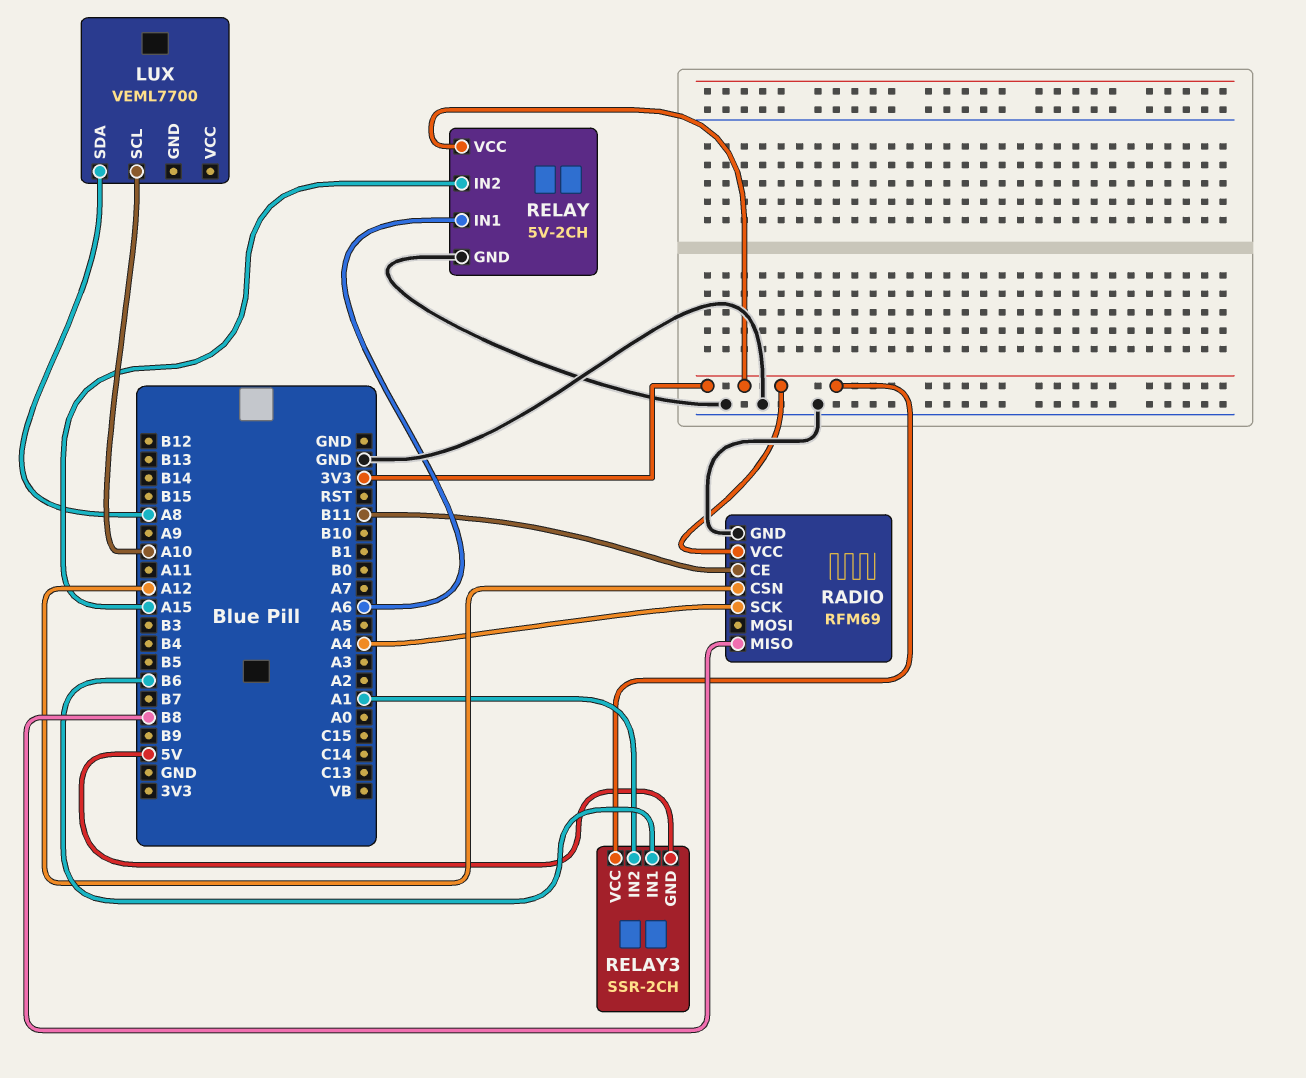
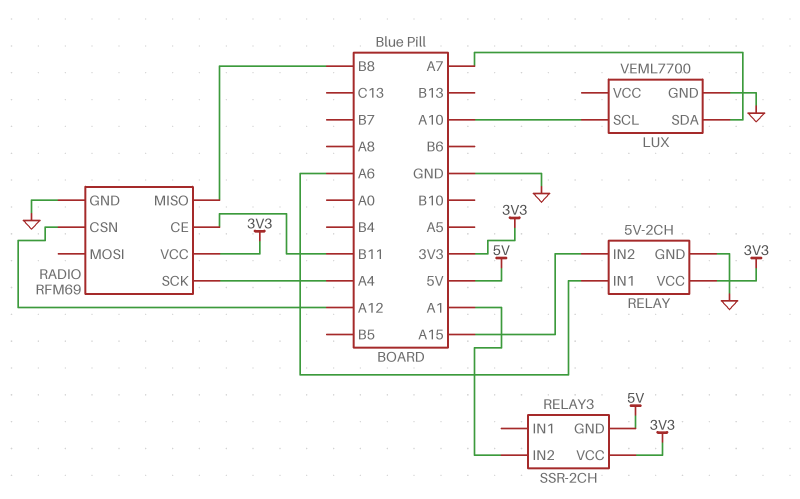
LUX pin GND: none -> GND
LUX pin SDA: A8 -> A7
RELAY3 pin IN1: B6 -> none

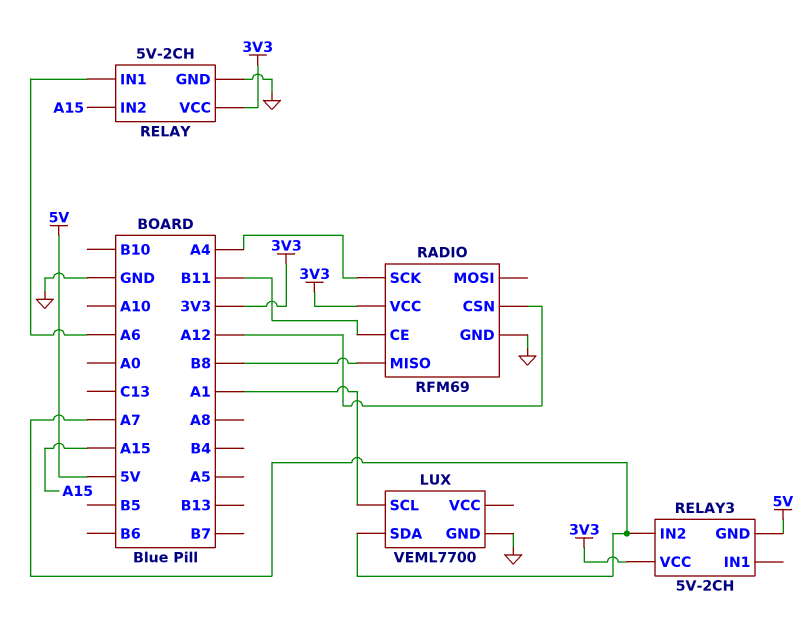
LUX pin SCL: A10 -> A1
RELAY3: SSR-2CH -> 5V-2CH
RELAY3 pin IN2: A1 -> A7

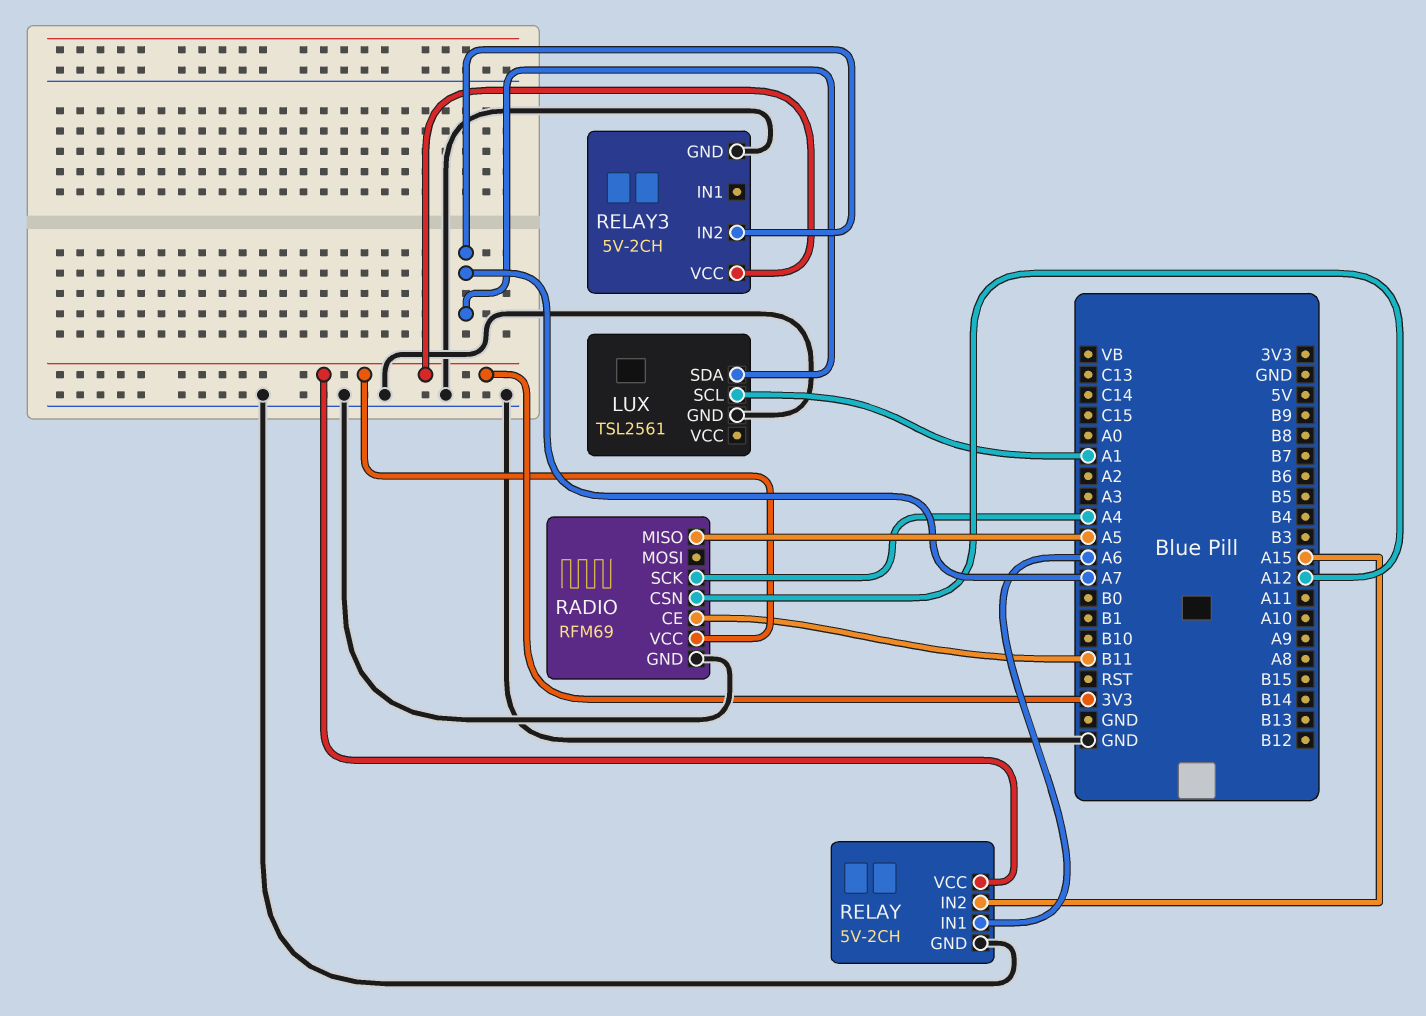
LUX: VEML7700 -> TSL2561
RADIO pin MISO: B8 -> A5
RELAY3 pin GND: 5V -> GND

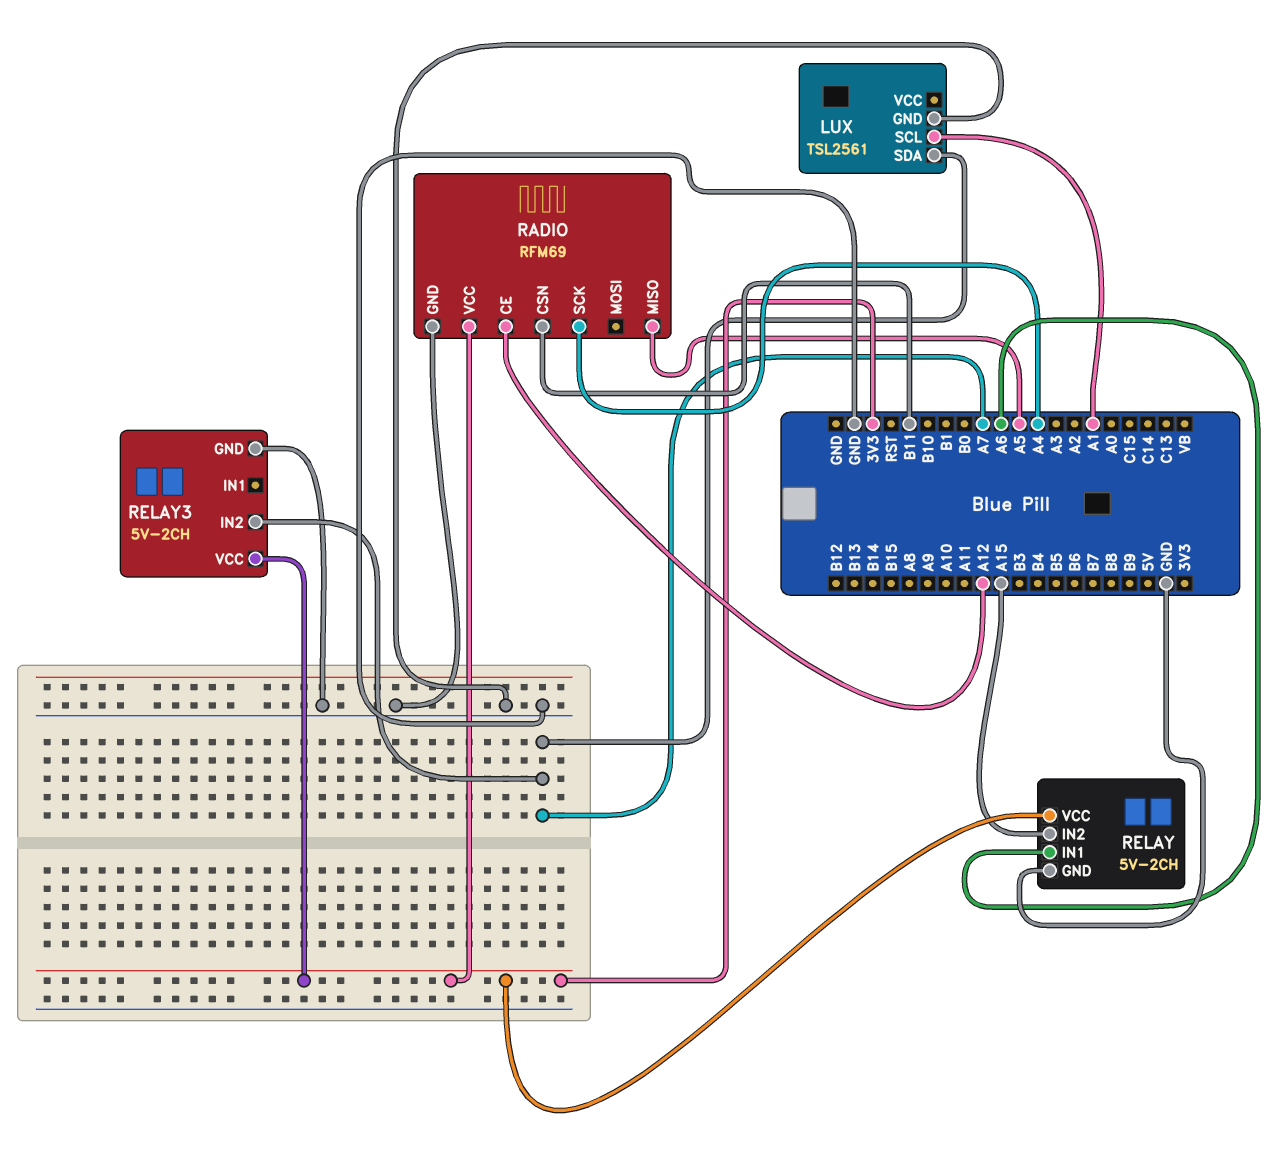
RADIO pin CE: B11 -> A12
RADIO pin CSN: A12 -> B11

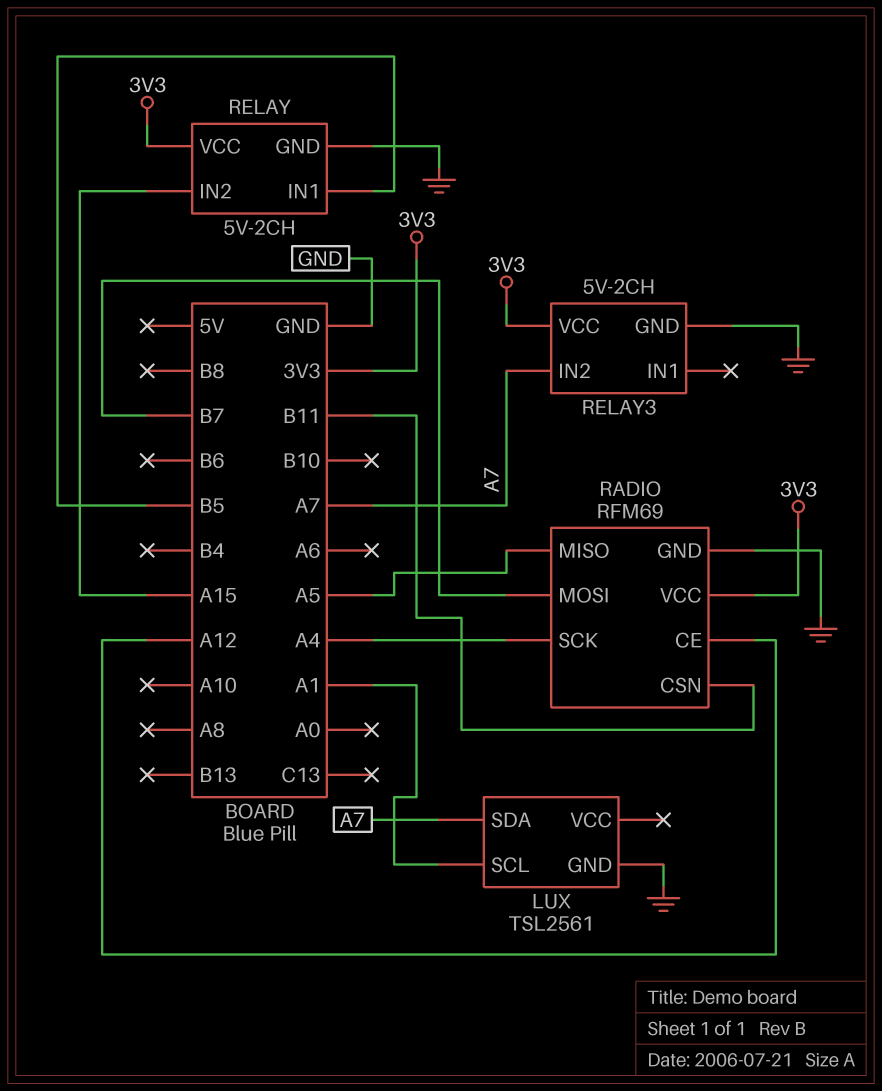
RADIO pin MOSI: none -> B7
RELAY pin IN1: A6 -> B5

